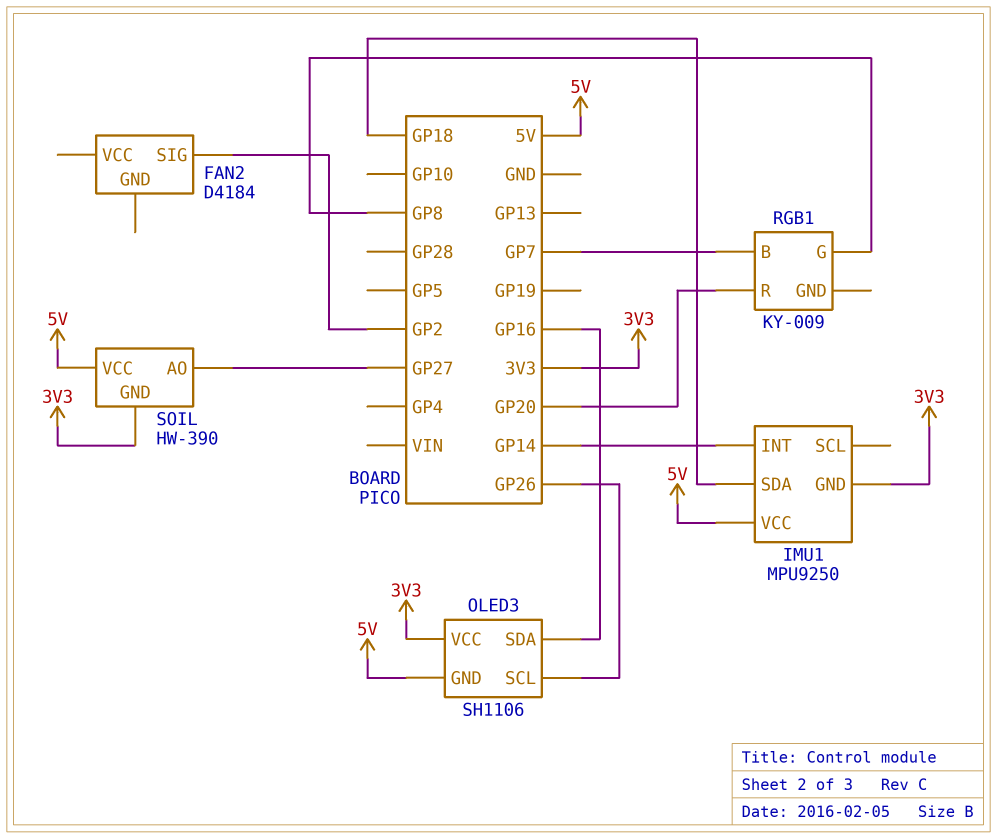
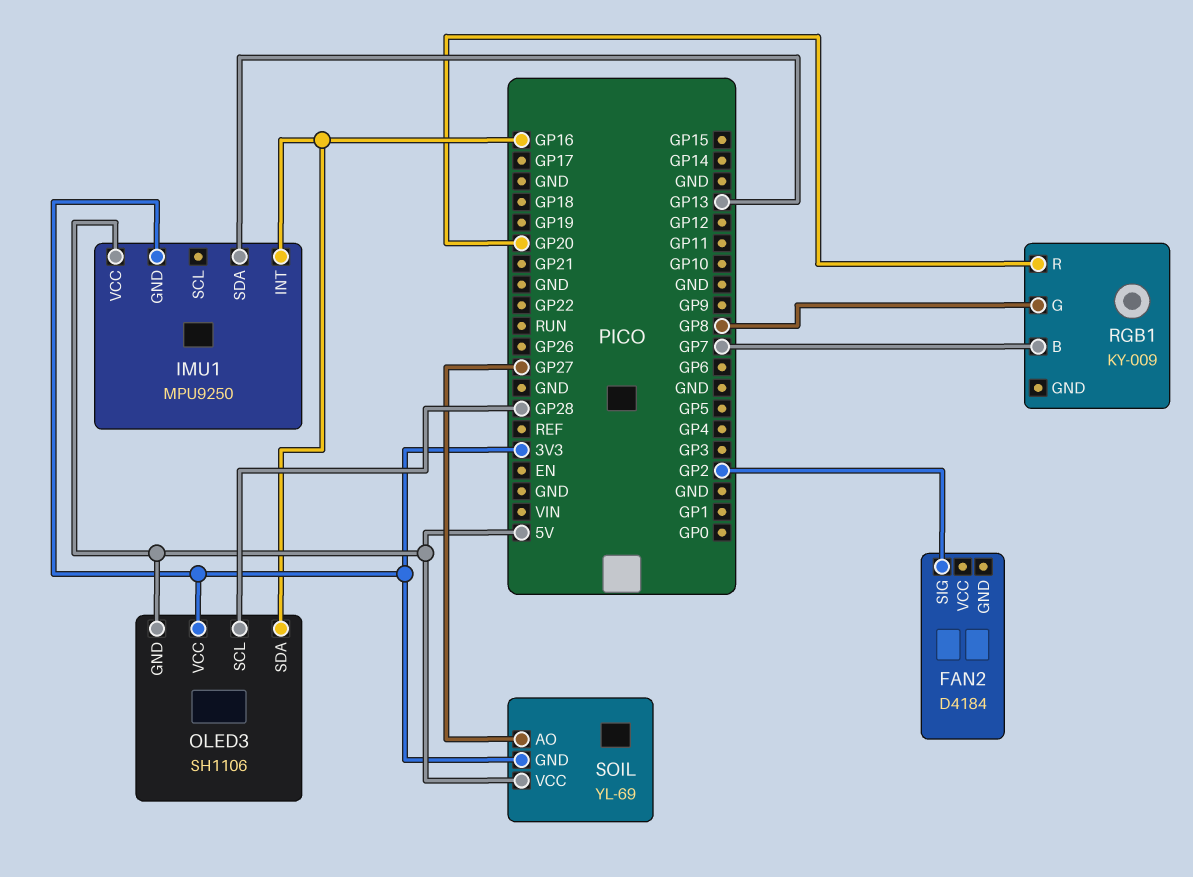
IMU1 pin INT: GP14 -> GP16
IMU1 pin SDA: GP18 -> GP13
OLED3 pin SCL: GP26 -> GP28
SOIL: HW-390 -> YL-69

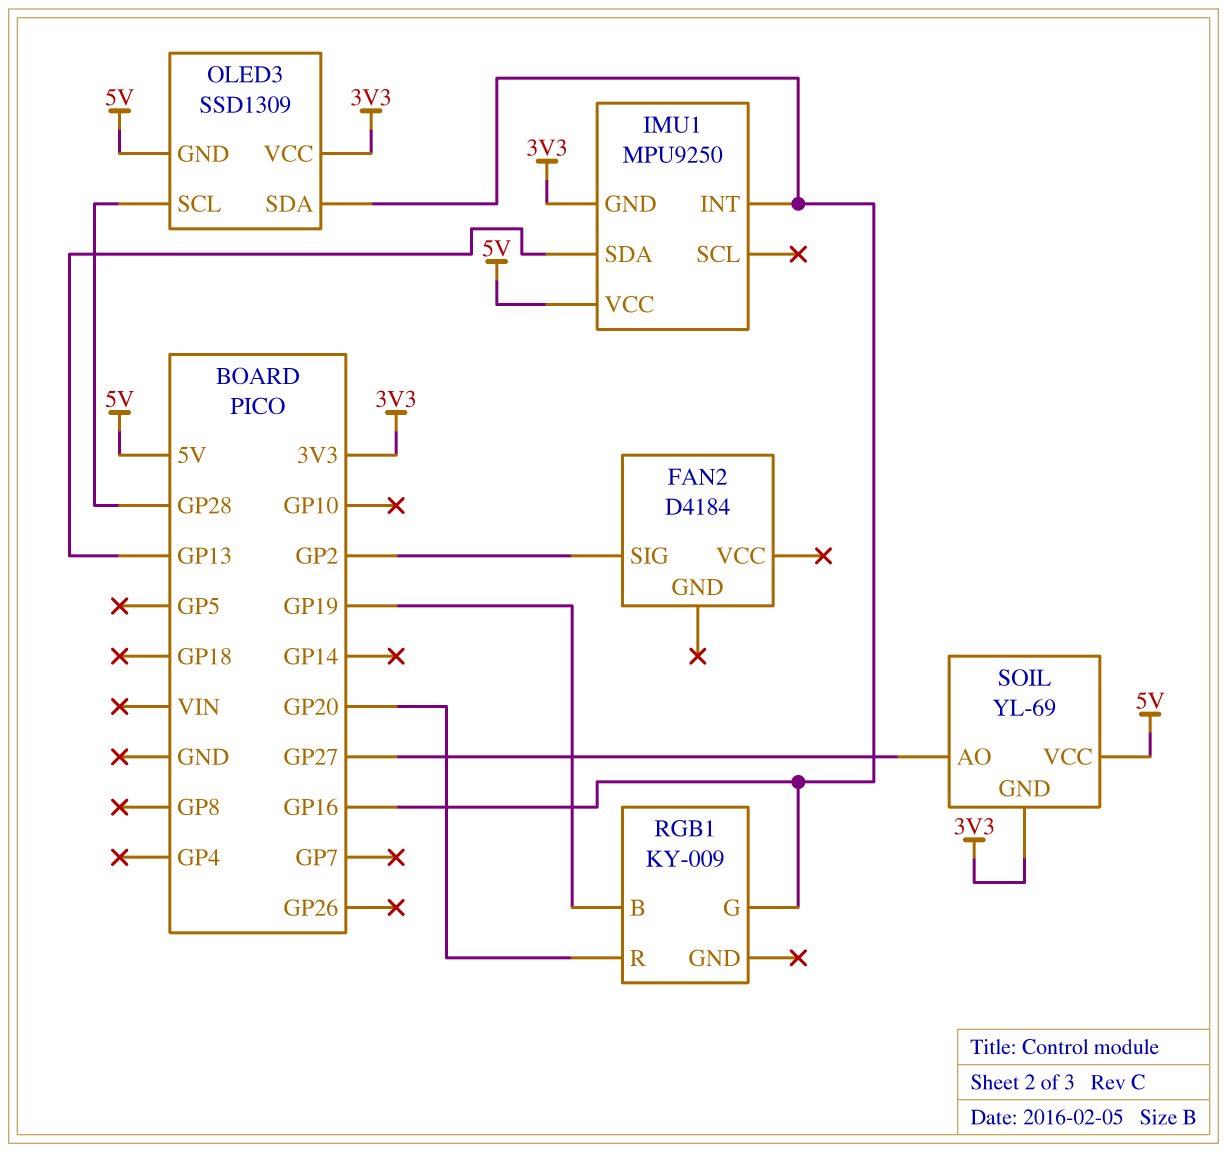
OLED3: SH1106 -> SSD1309
RGB1 pin B: GP7 -> GP19
RGB1 pin G: GP8 -> GP16

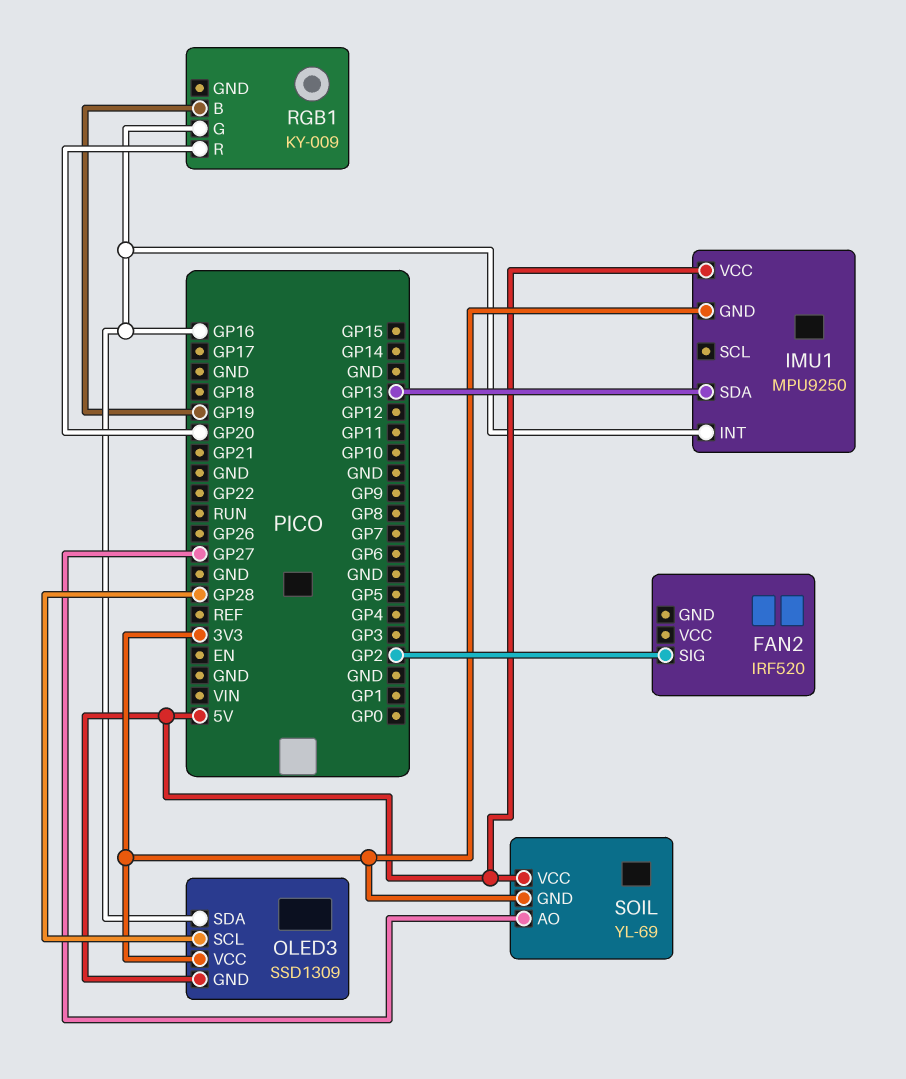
FAN2: D4184 -> IRF520

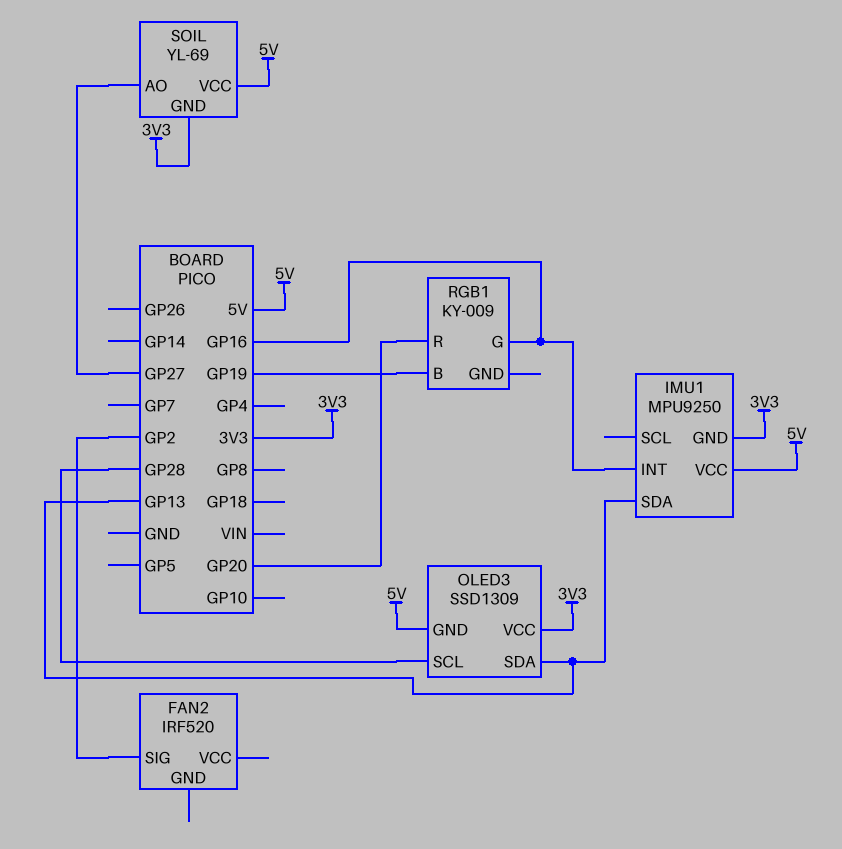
OLED3 pin SDA: GP16 -> GP13

